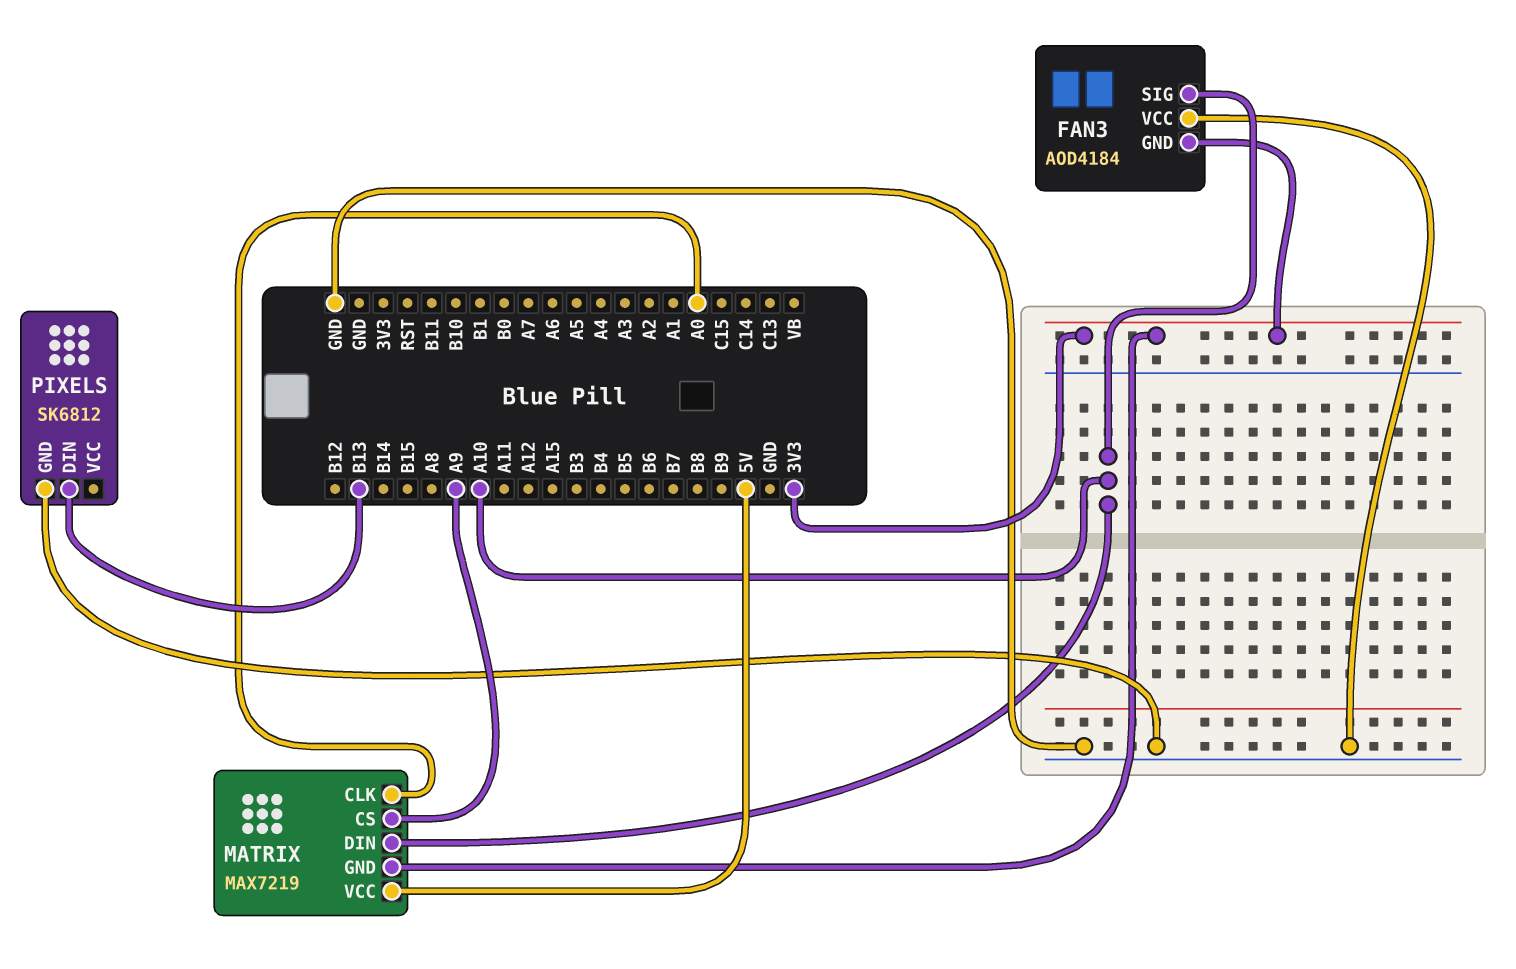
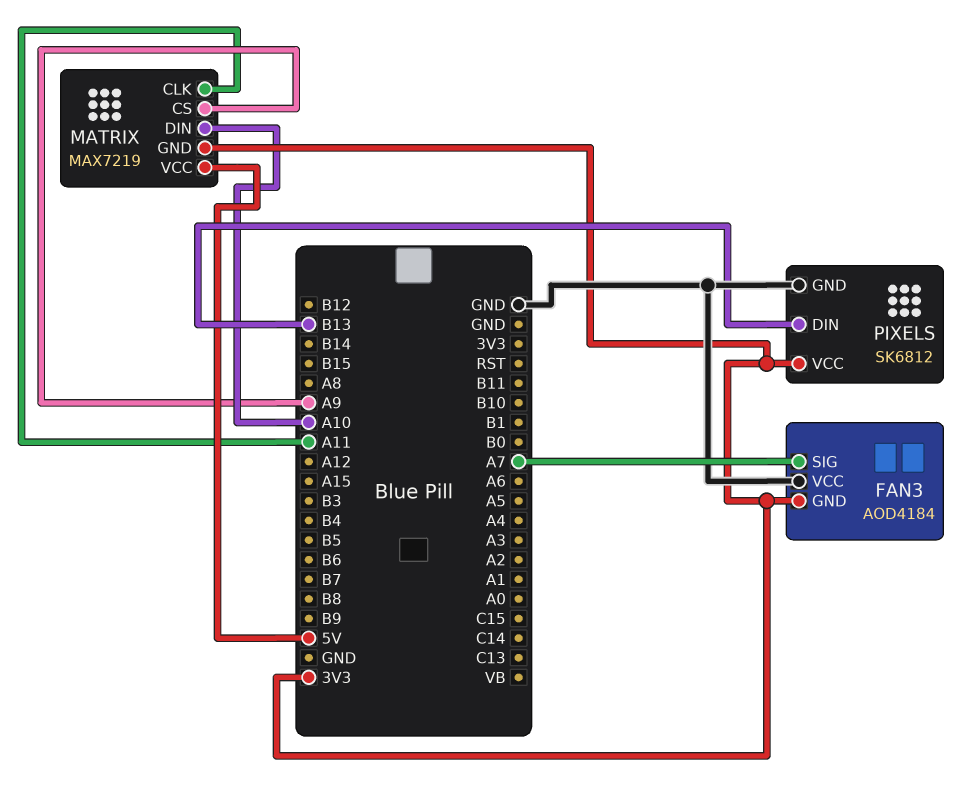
FAN3 pin SIG: A10 -> A7
MATRIX pin CLK: A0 -> A11
PIXELS pin VCC: none -> 3V3

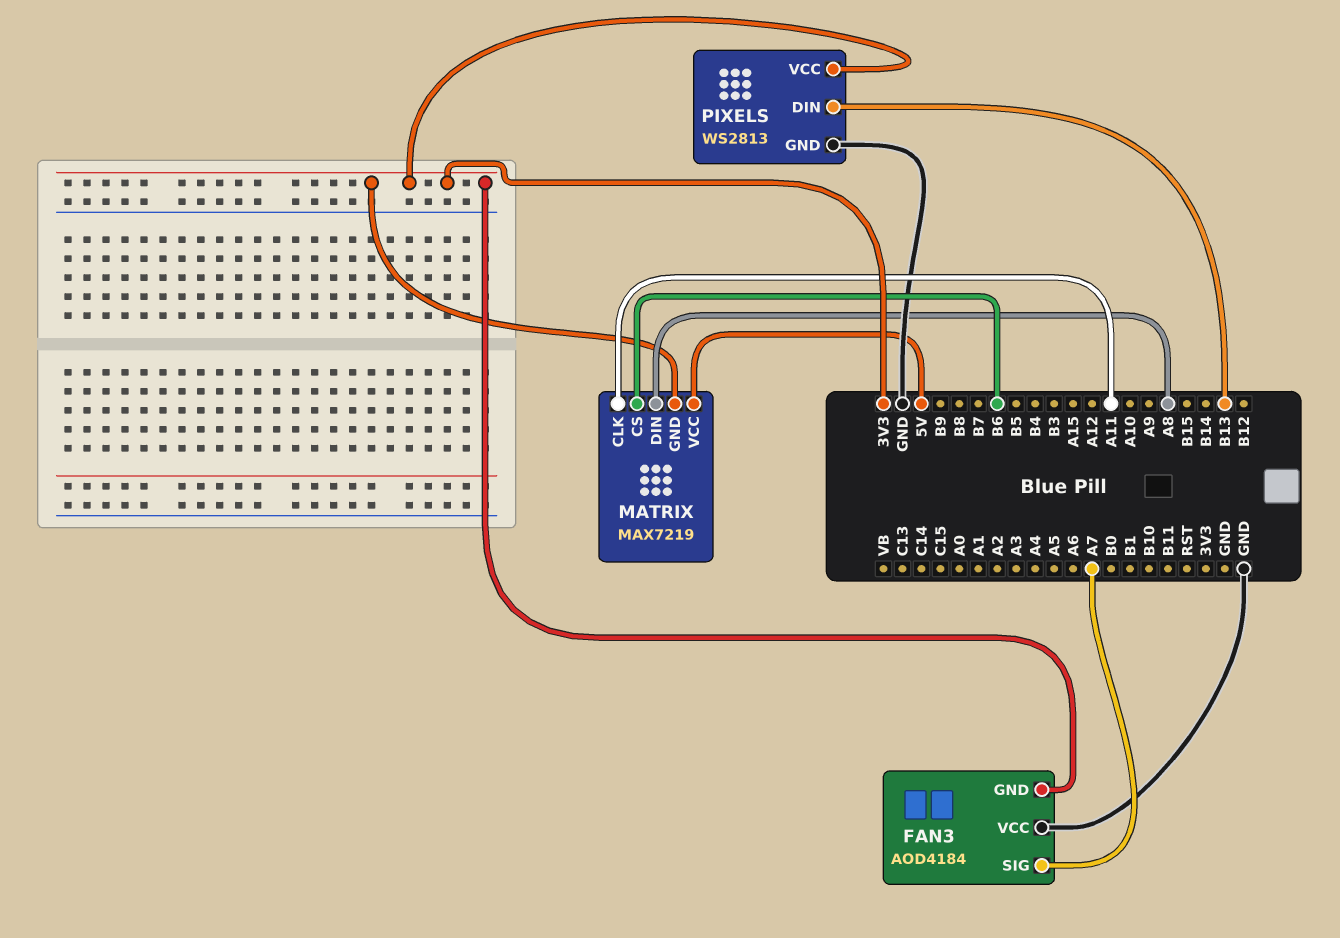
MATRIX pin CS: A9 -> B6
MATRIX pin DIN: A10 -> A8
PIXELS: SK6812 -> WS2813

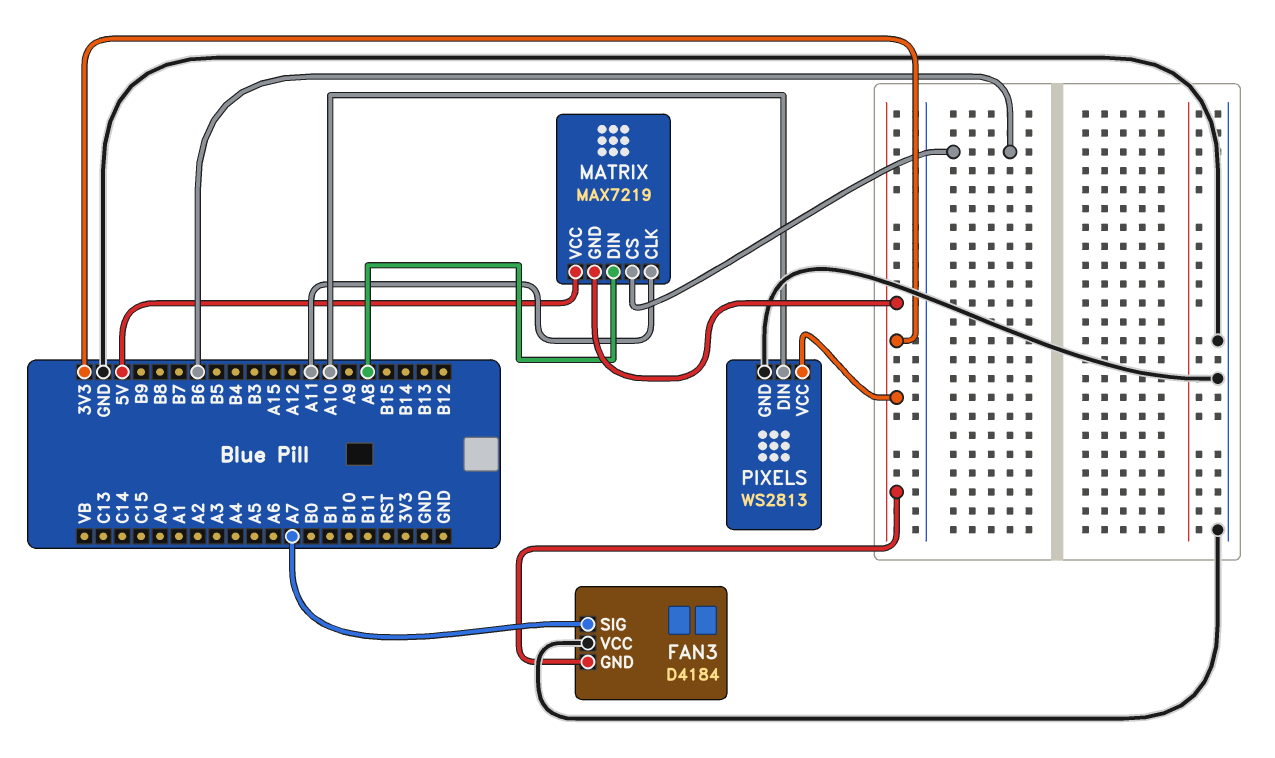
FAN3: AOD4184 -> D4184
PIXELS pin DIN: B13 -> A10

